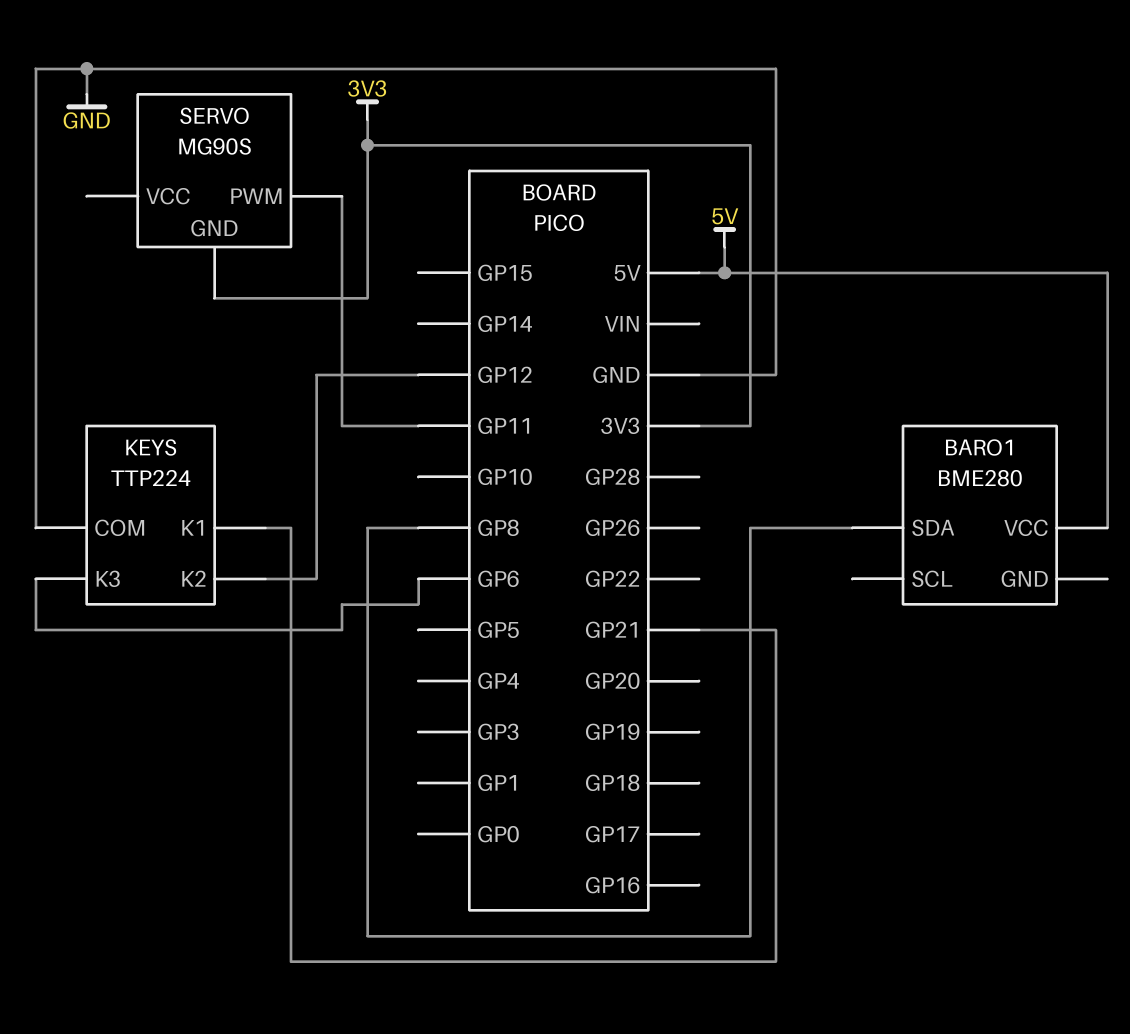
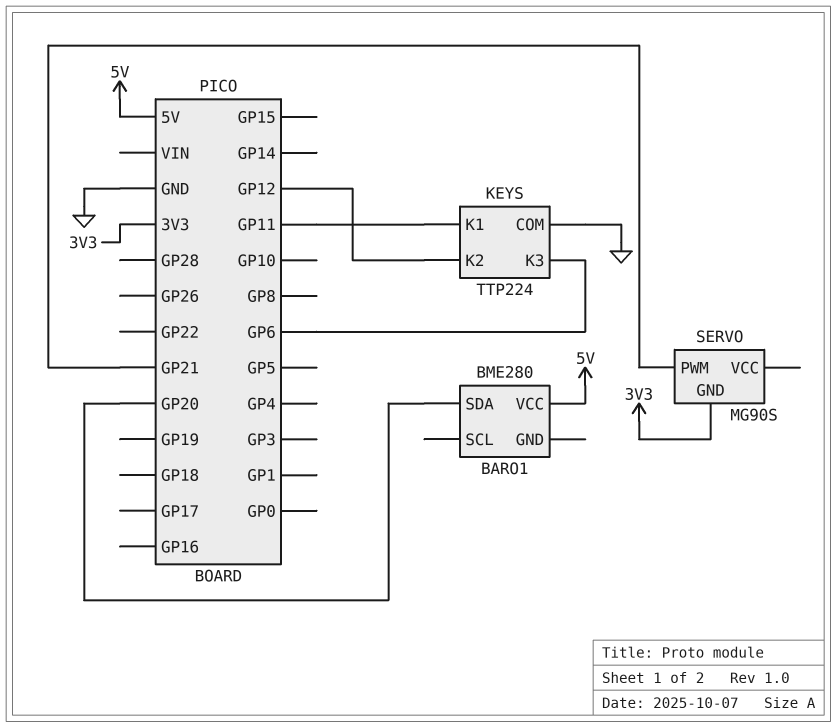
BARO1 pin SDA: GP8 -> GP20
KEYS pin K1: GP21 -> GP11
SERVO pin PWM: GP11 -> GP21

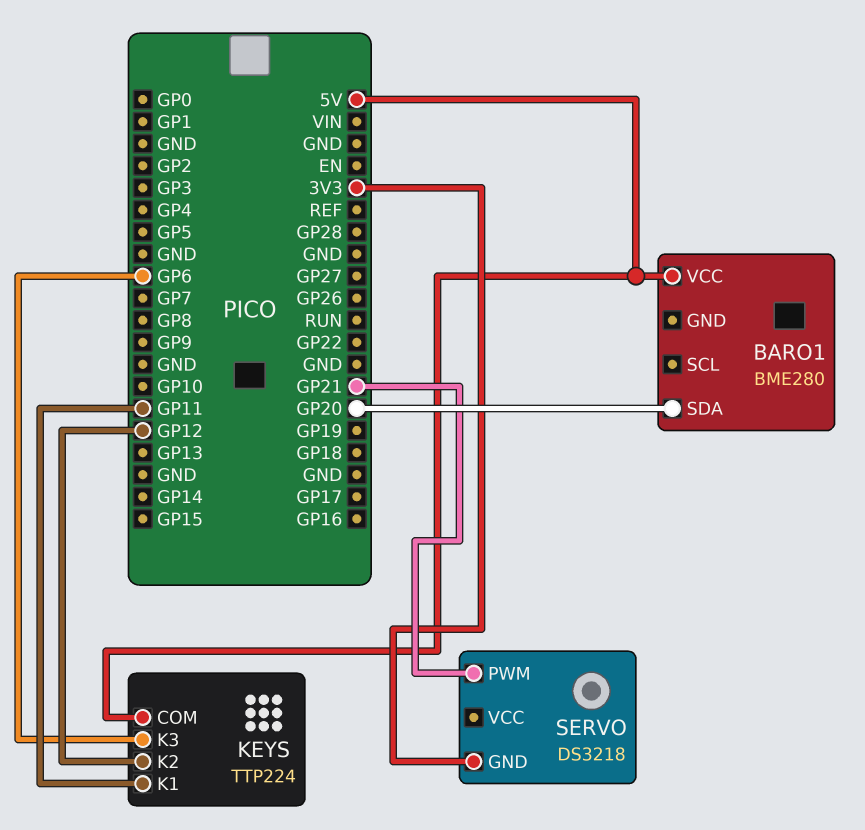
KEYS pin COM: GND -> 5V
SERVO: MG90S -> DS3218

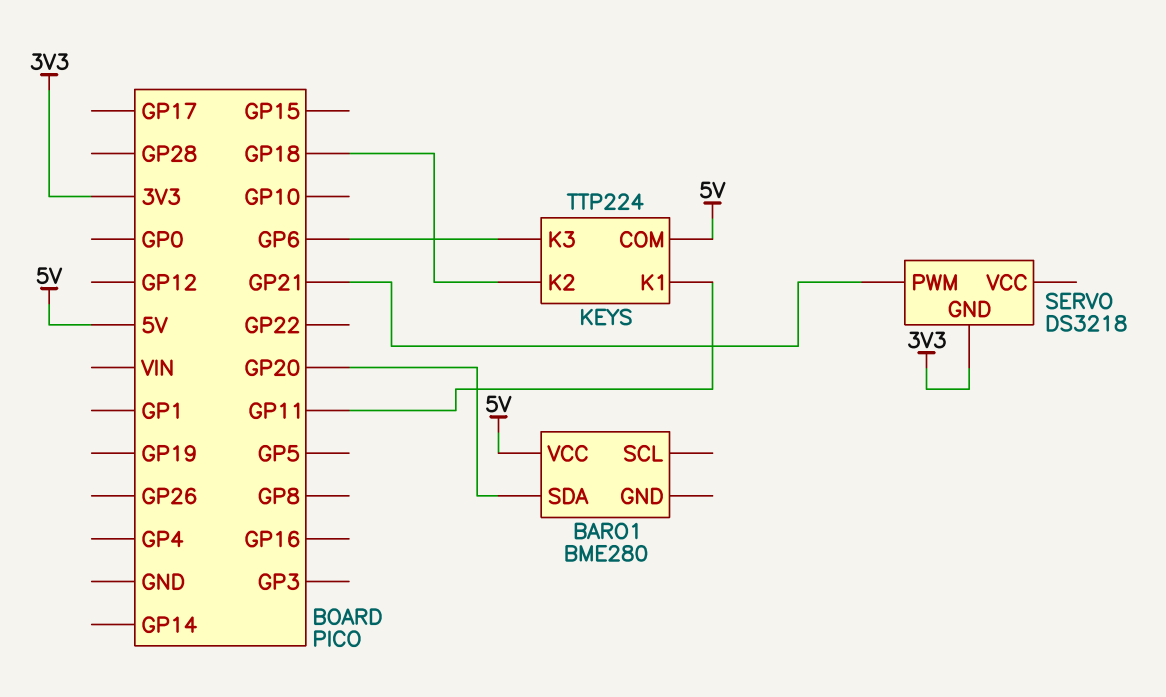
KEYS pin K2: GP12 -> GP18

